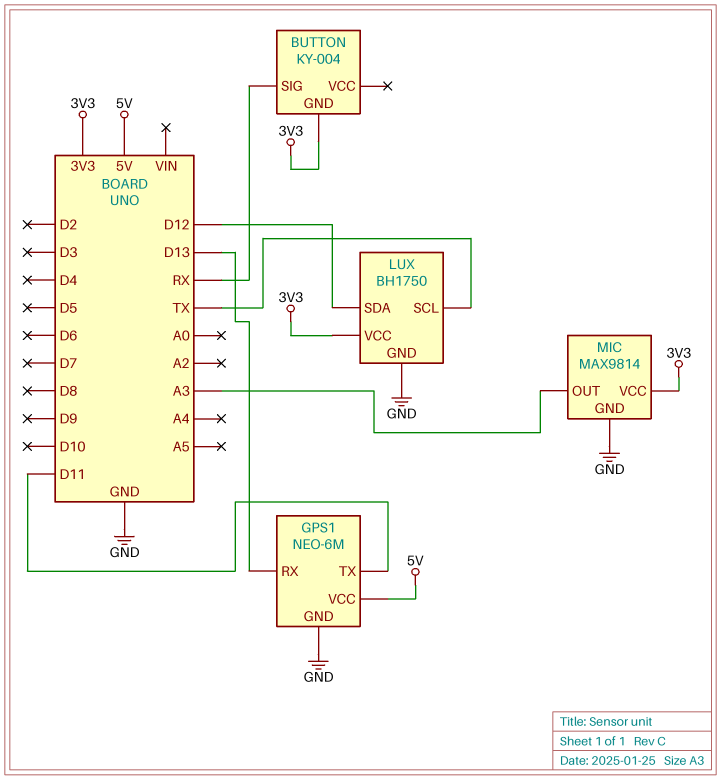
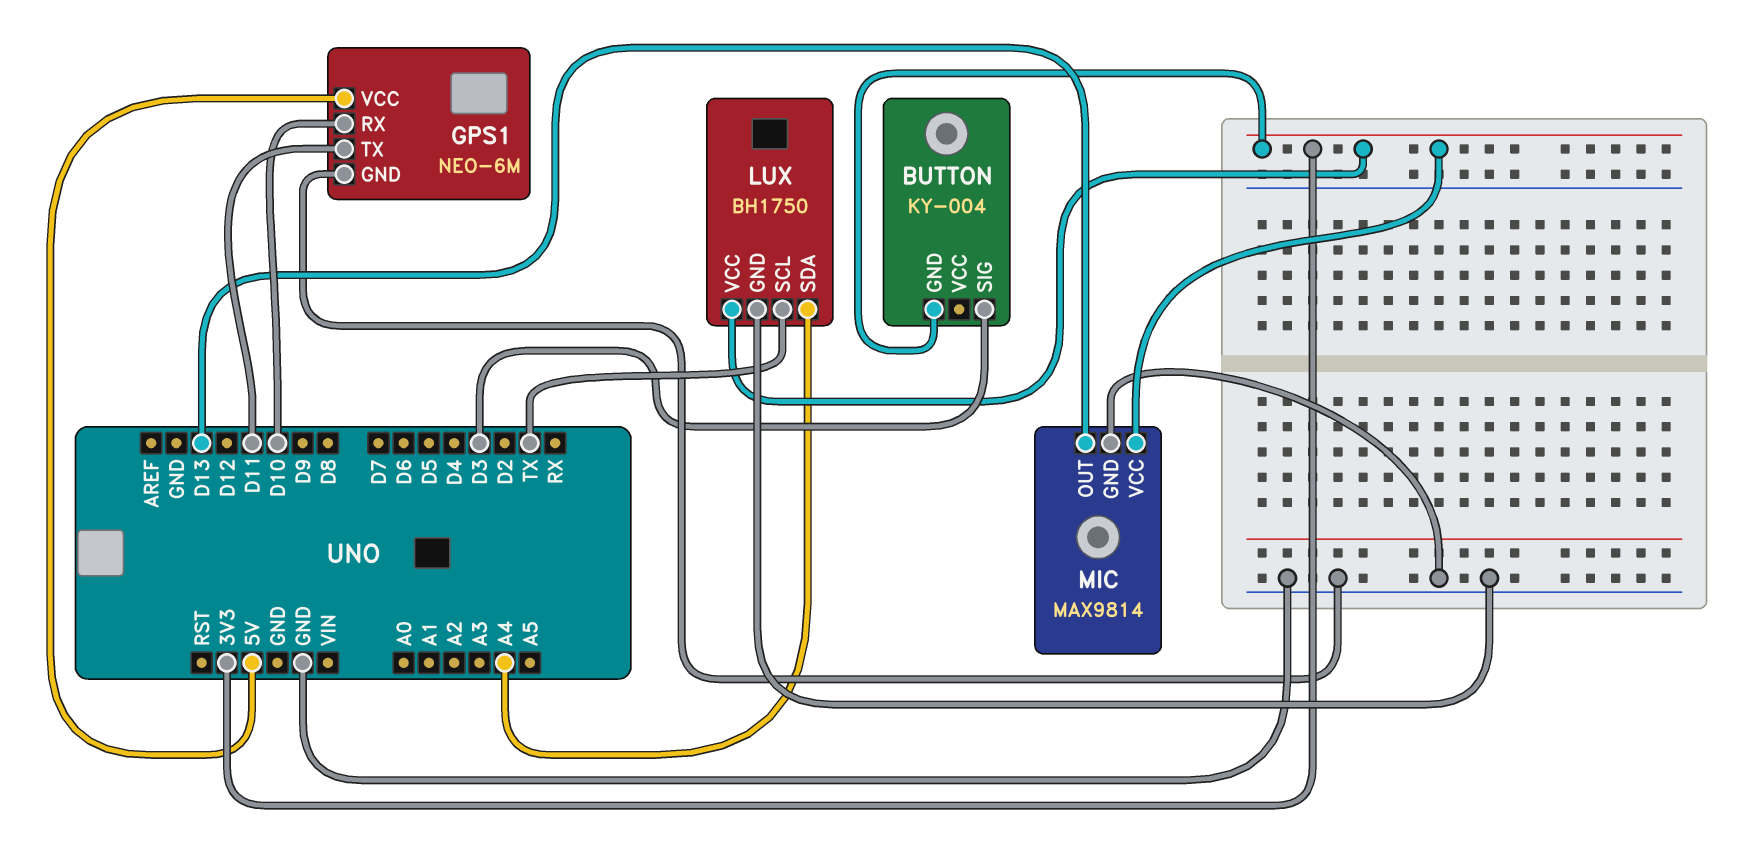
BUTTON pin SIG: RX -> D3
GPS1 pin RX: D13 -> D10
LUX pin SDA: D12 -> A4
MIC pin OUT: A3 -> D13

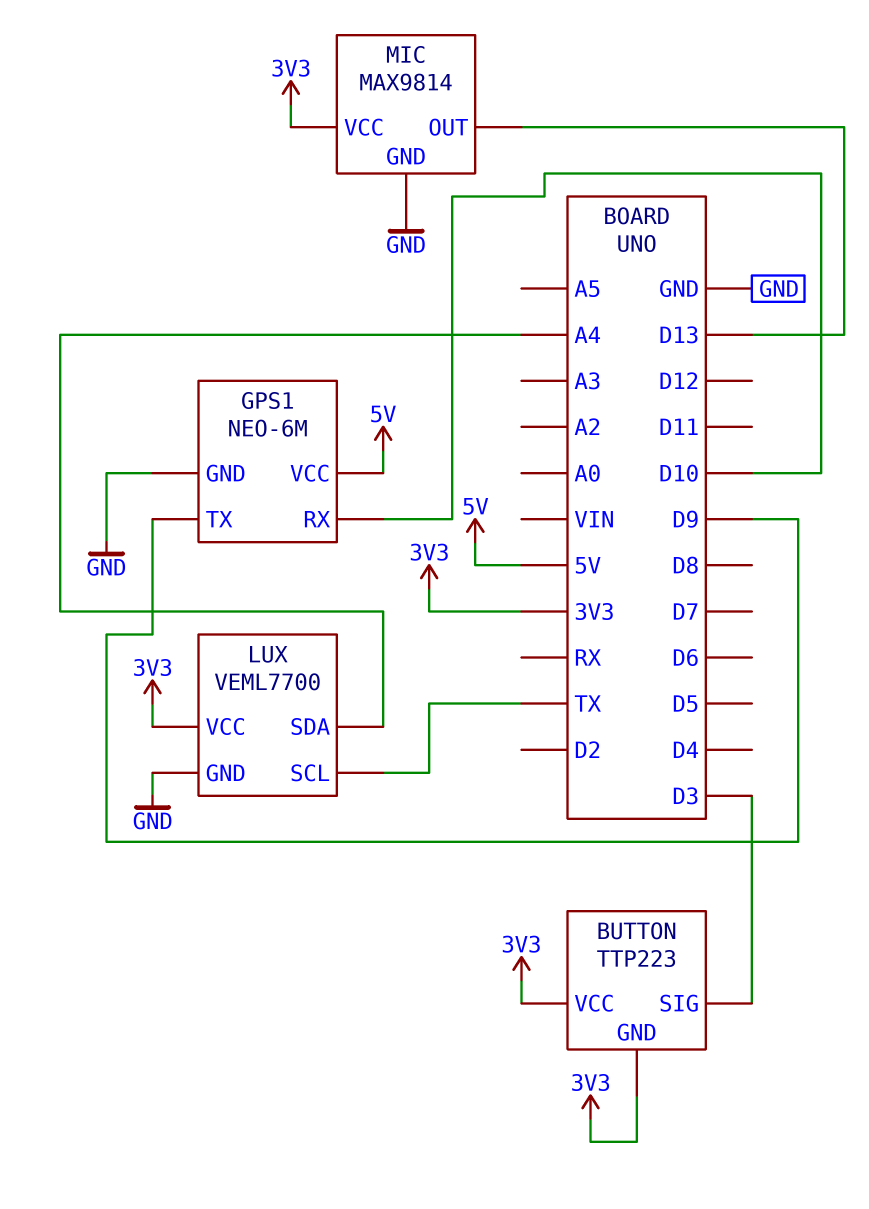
BUTTON: KY-004 -> TTP223
BUTTON pin VCC: none -> 3V3
GPS1 pin TX: D11 -> D9
LUX: BH1750 -> VEML7700

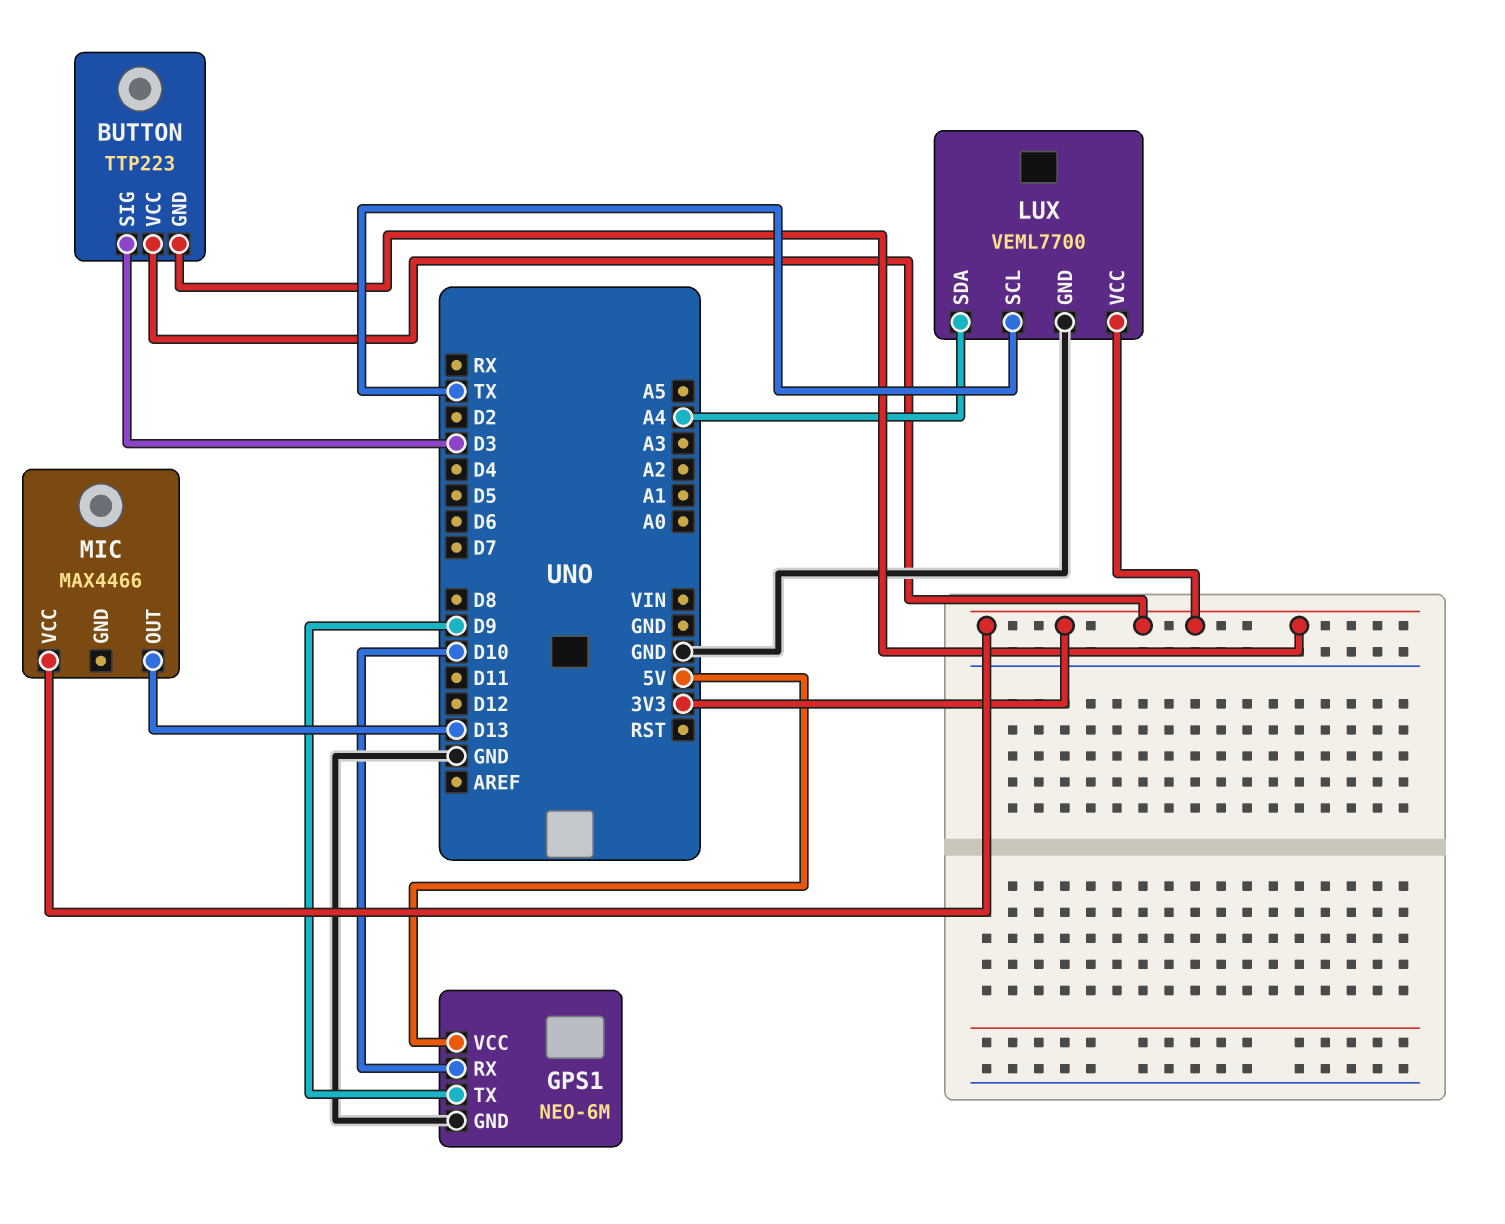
MIC: MAX9814 -> MAX4466
MIC pin GND: GND -> none

